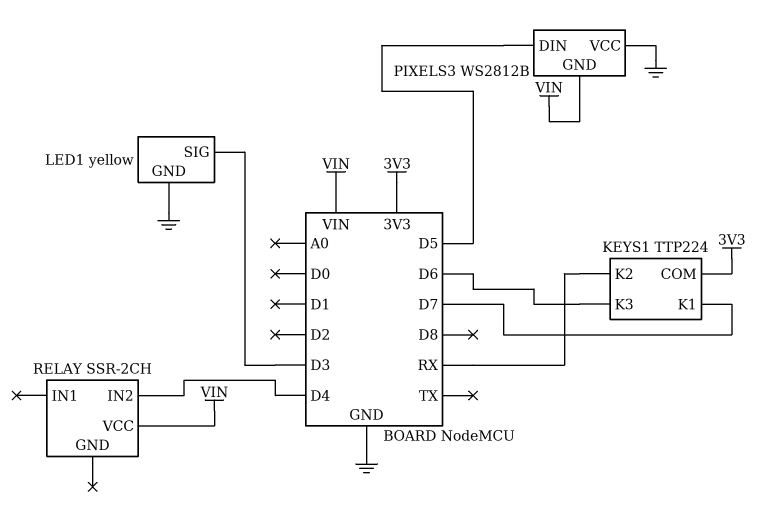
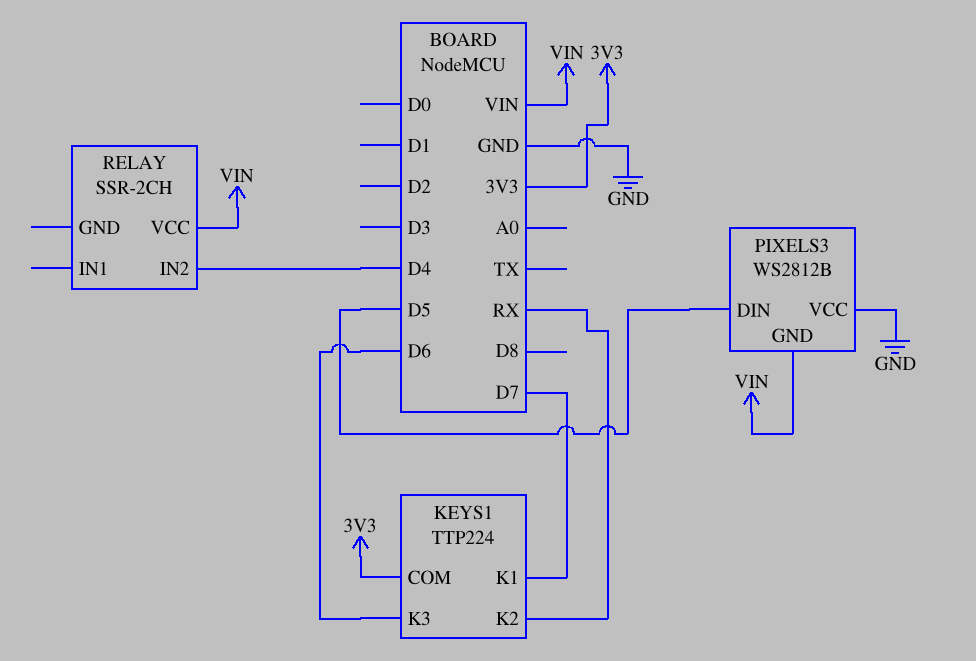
LED1: yellow -> none
LED1 pin GND: GND -> none
LED1 pin SIG: D3 -> none

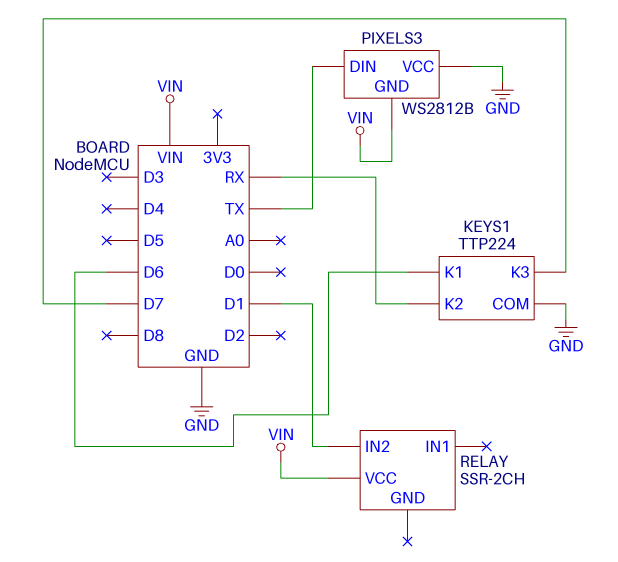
KEYS1 pin COM: 3V3 -> GND
KEYS1 pin K1: D7 -> D6
KEYS1 pin K3: D6 -> D7
PIXELS3 pin DIN: D5 -> TX
RELAY pin IN2: D4 -> D1

